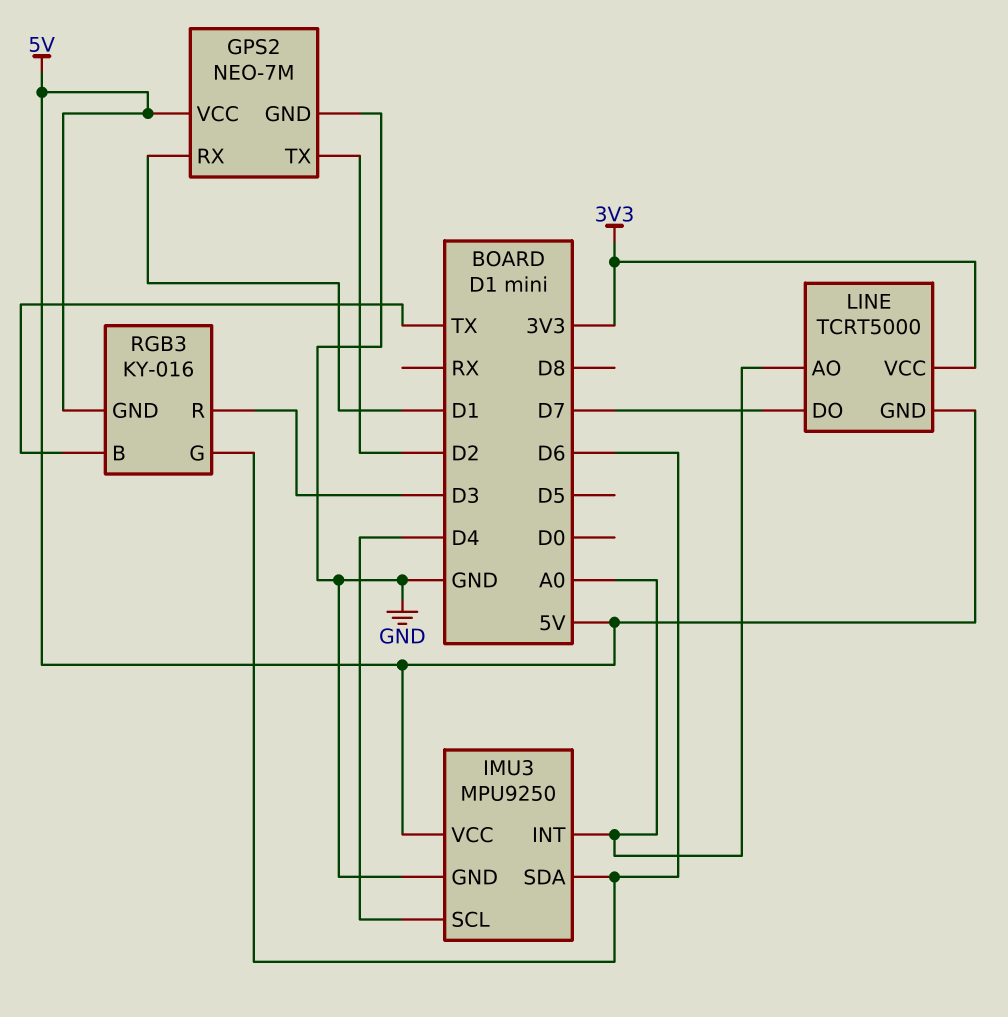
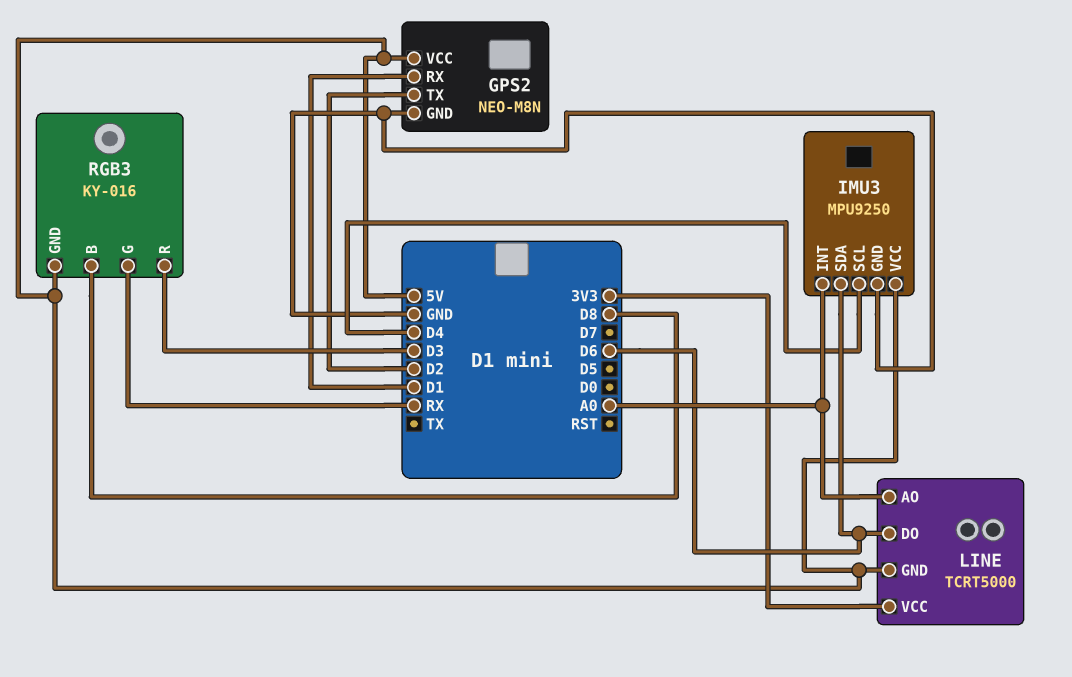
GPS2: NEO-7M -> NEO-M8N
LINE pin DO: D7 -> D6
RGB3 pin B: TX -> D8
RGB3 pin G: D6 -> RX

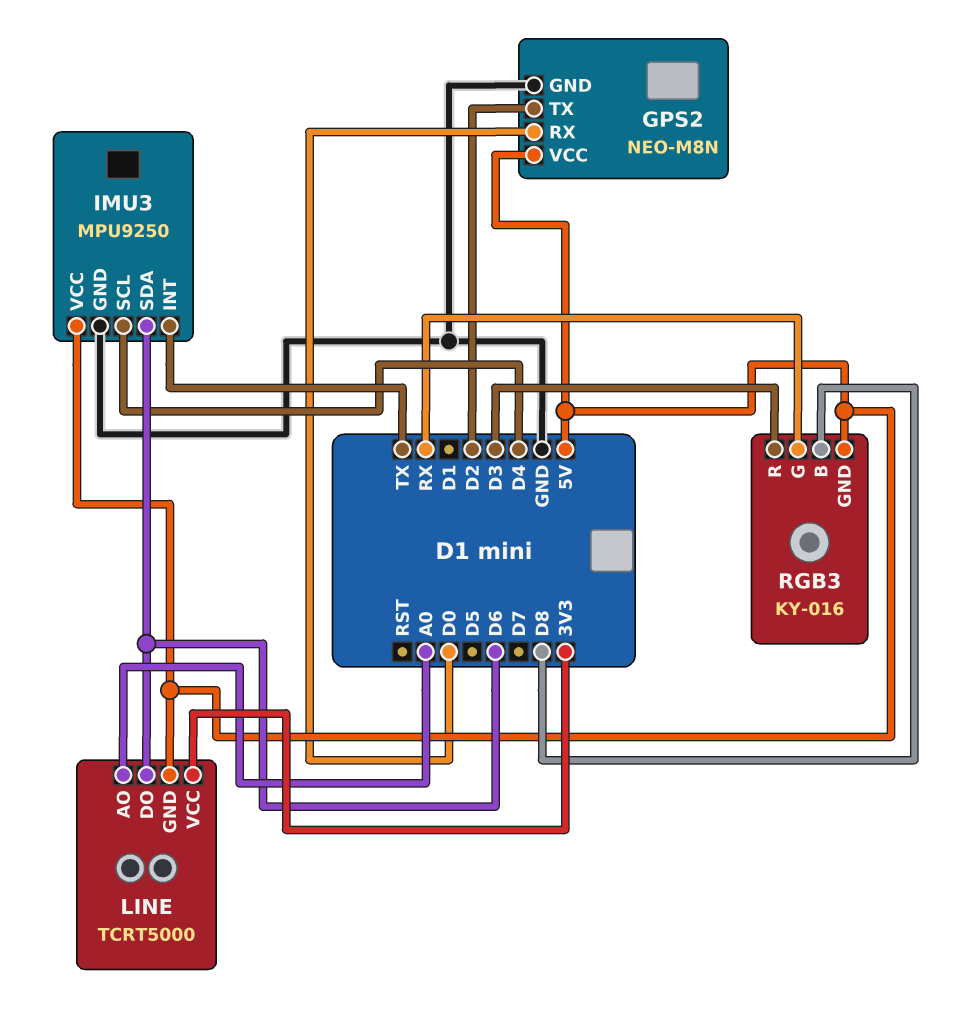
GPS2 pin RX: D1 -> D0
IMU3 pin INT: A0 -> TX

